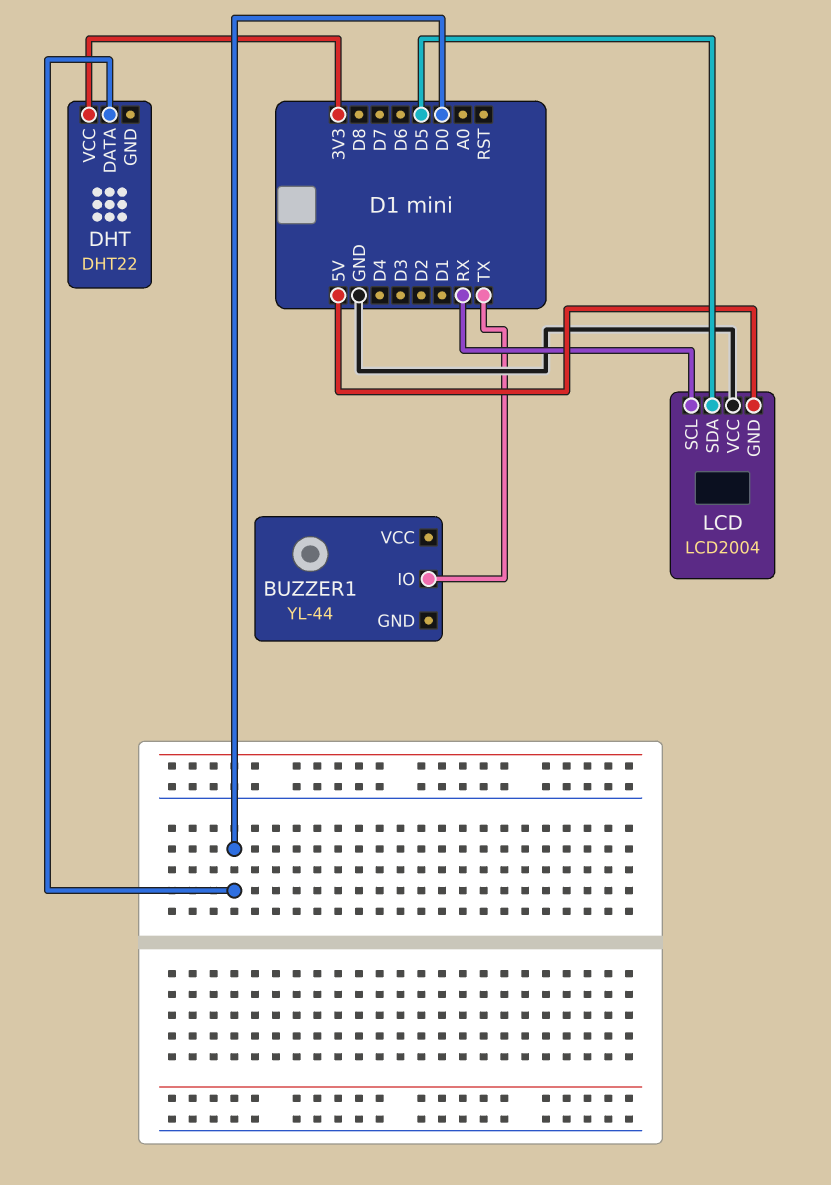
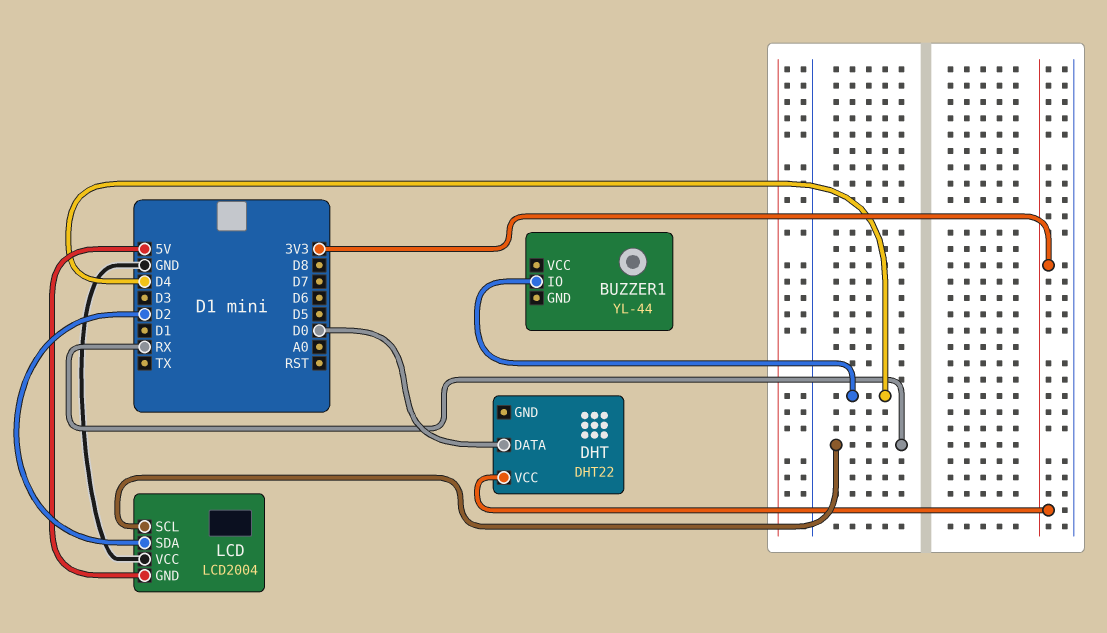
BUZZER1 pin IO: TX -> D4
LCD pin SDA: D5 -> D2

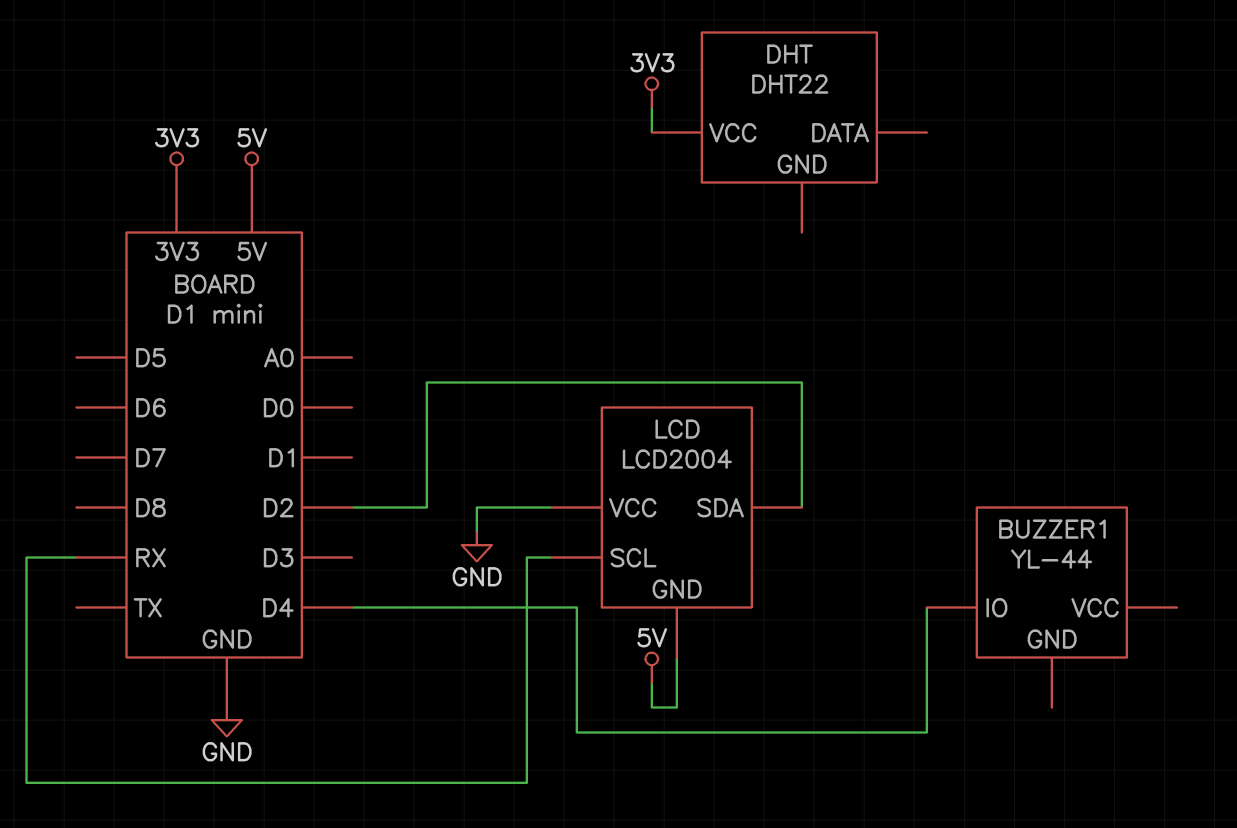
DHT pin DATA: D0 -> none

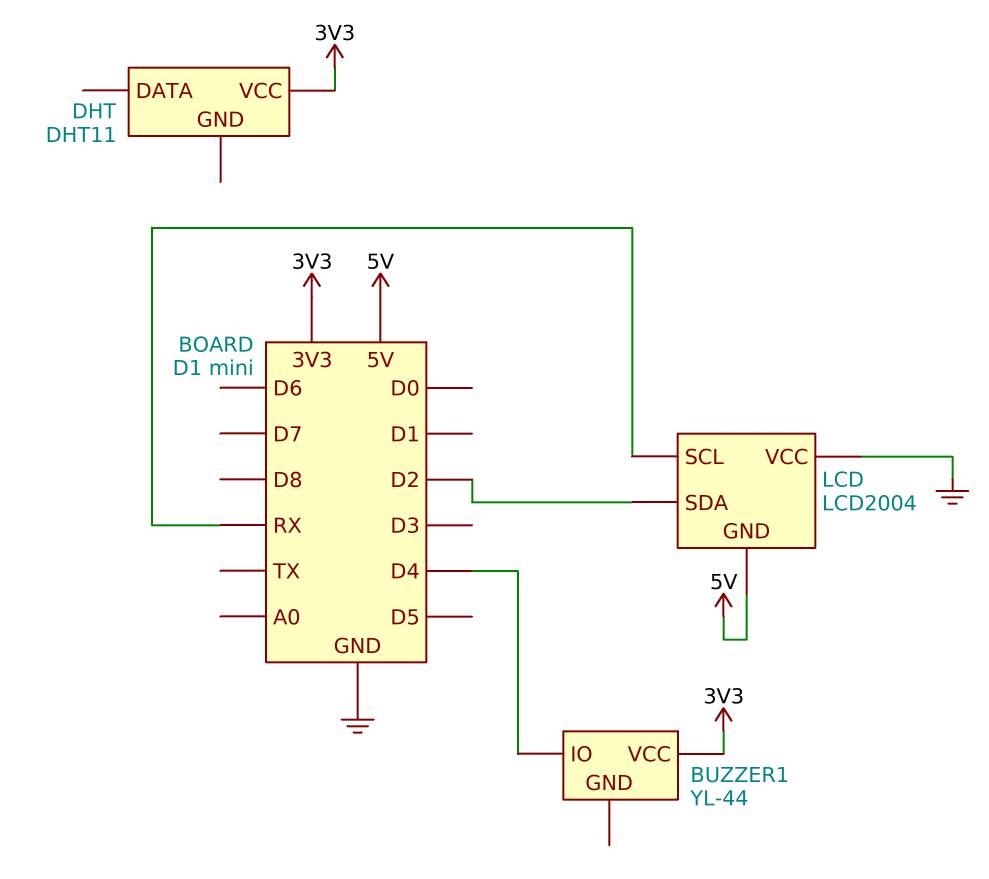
BUZZER1 pin VCC: none -> 3V3
DHT: DHT22 -> DHT11

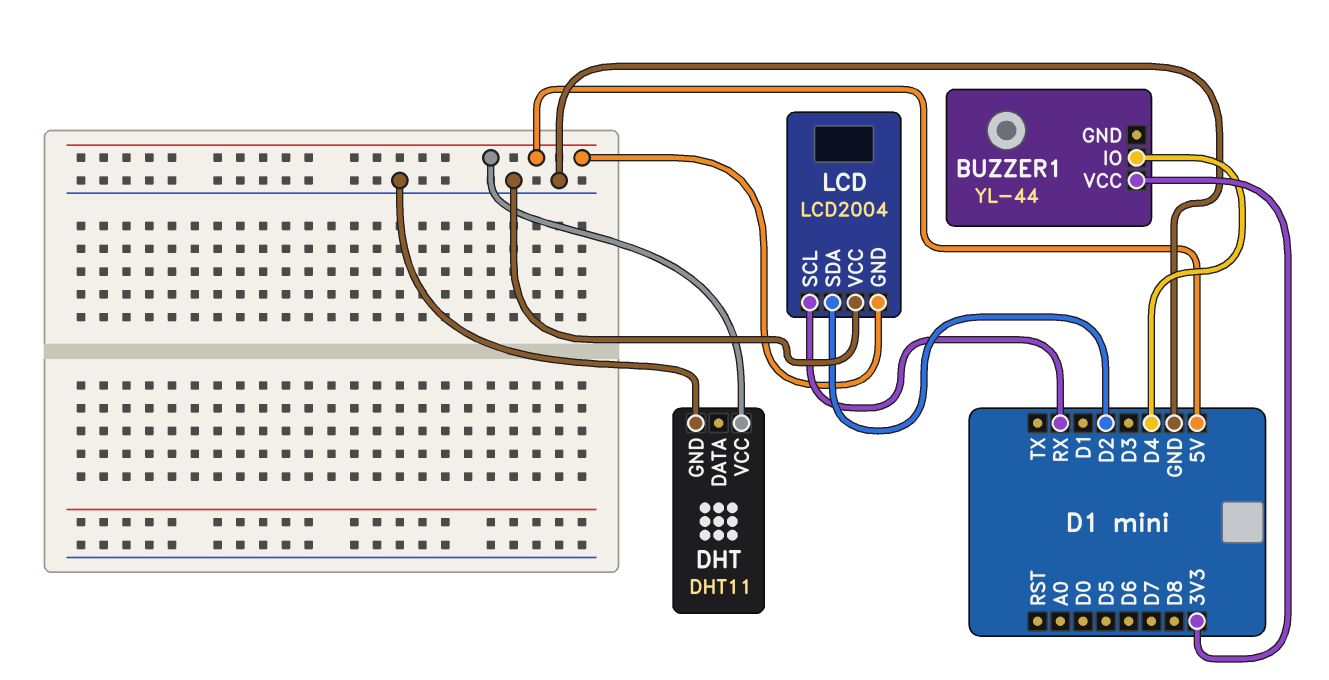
DHT pin GND: none -> GND
DHT pin VCC: 3V3 -> 5V

